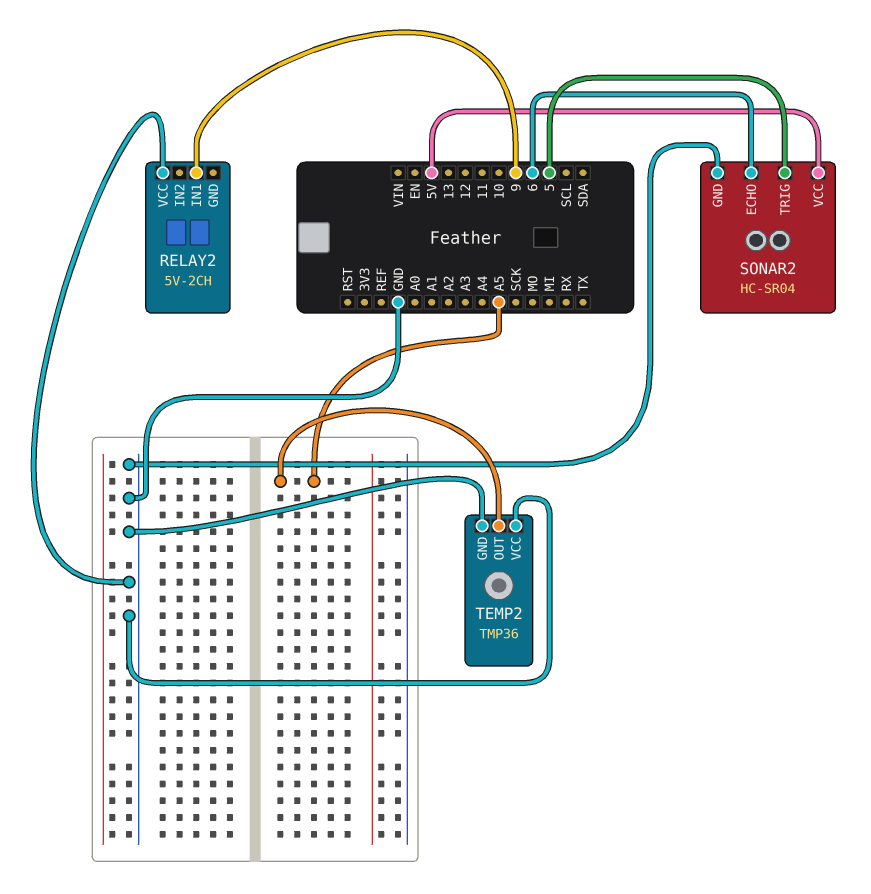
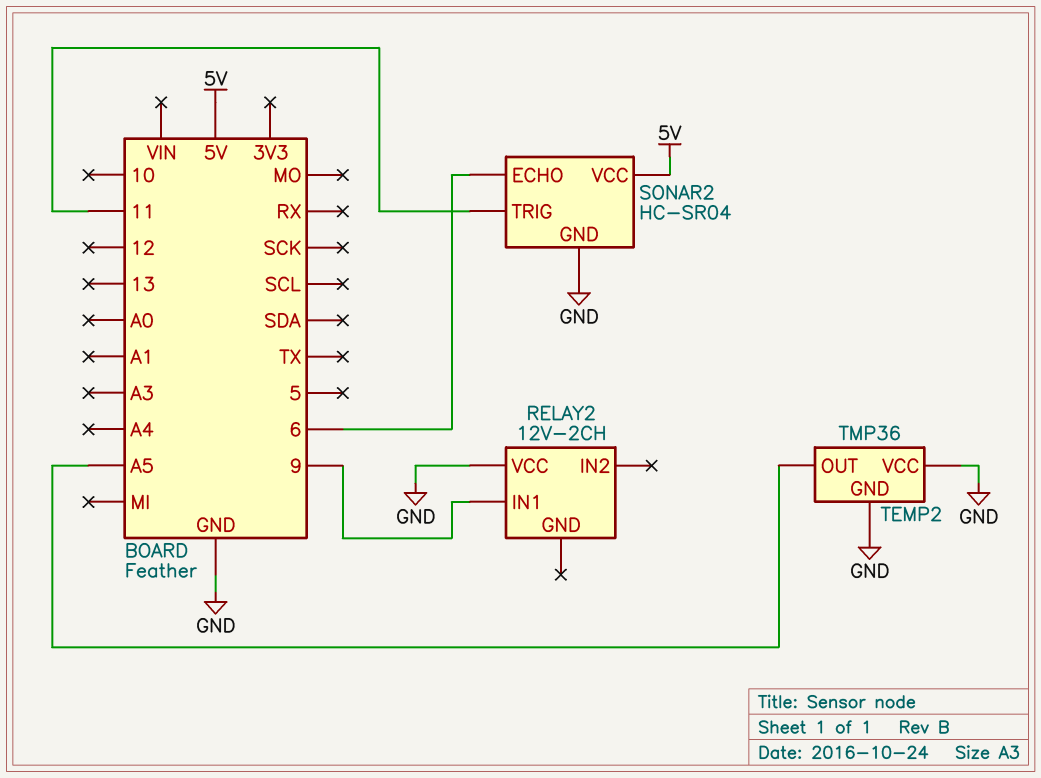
RELAY2: 5V-2CH -> 12V-2CH
SONAR2 pin TRIG: 5 -> 11

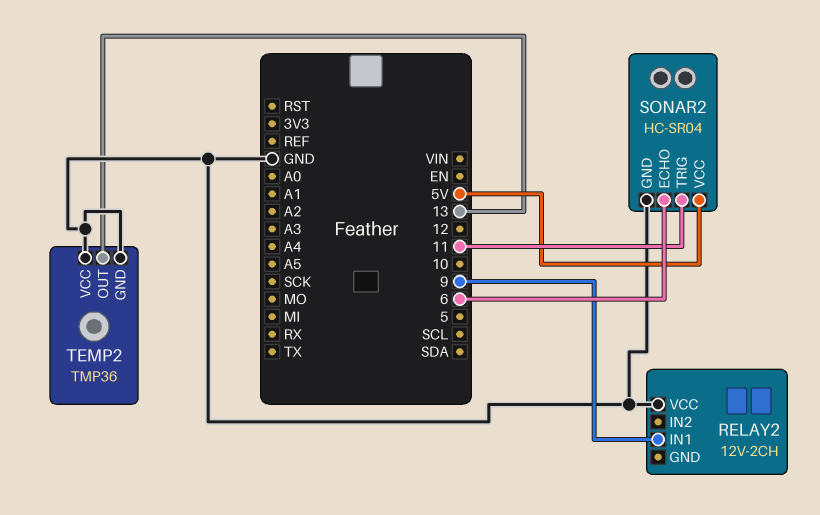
TEMP2 pin OUT: A5 -> 13

